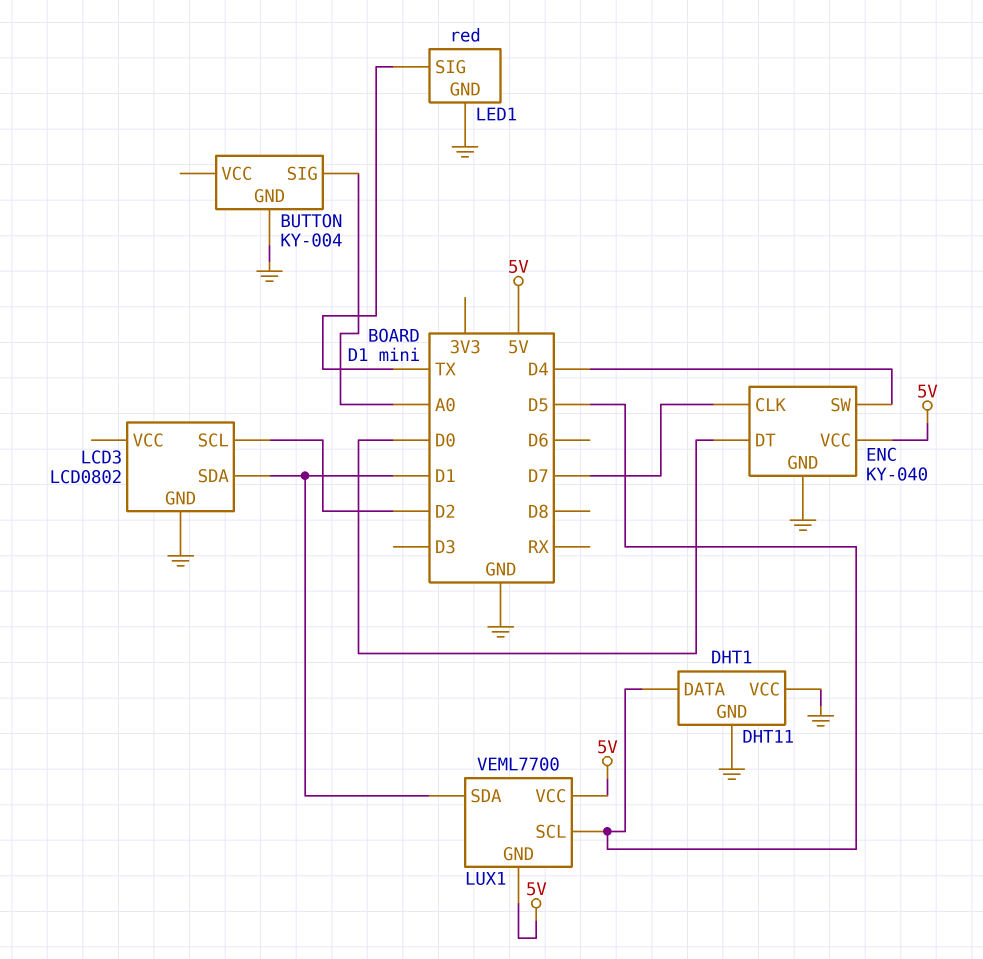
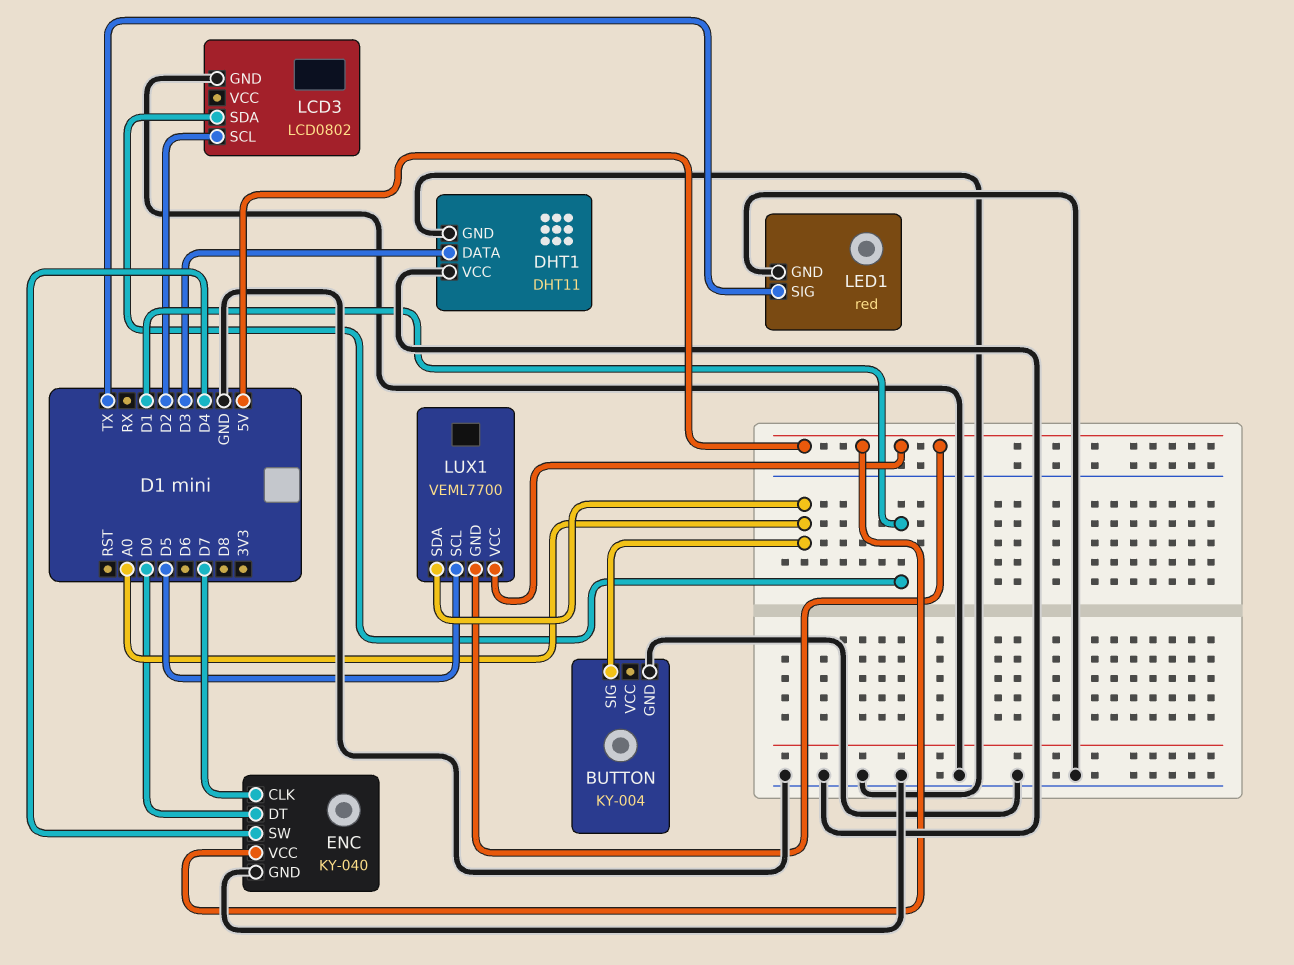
DHT1 pin DATA: D5 -> D3
LUX1 pin SDA: D1 -> A0

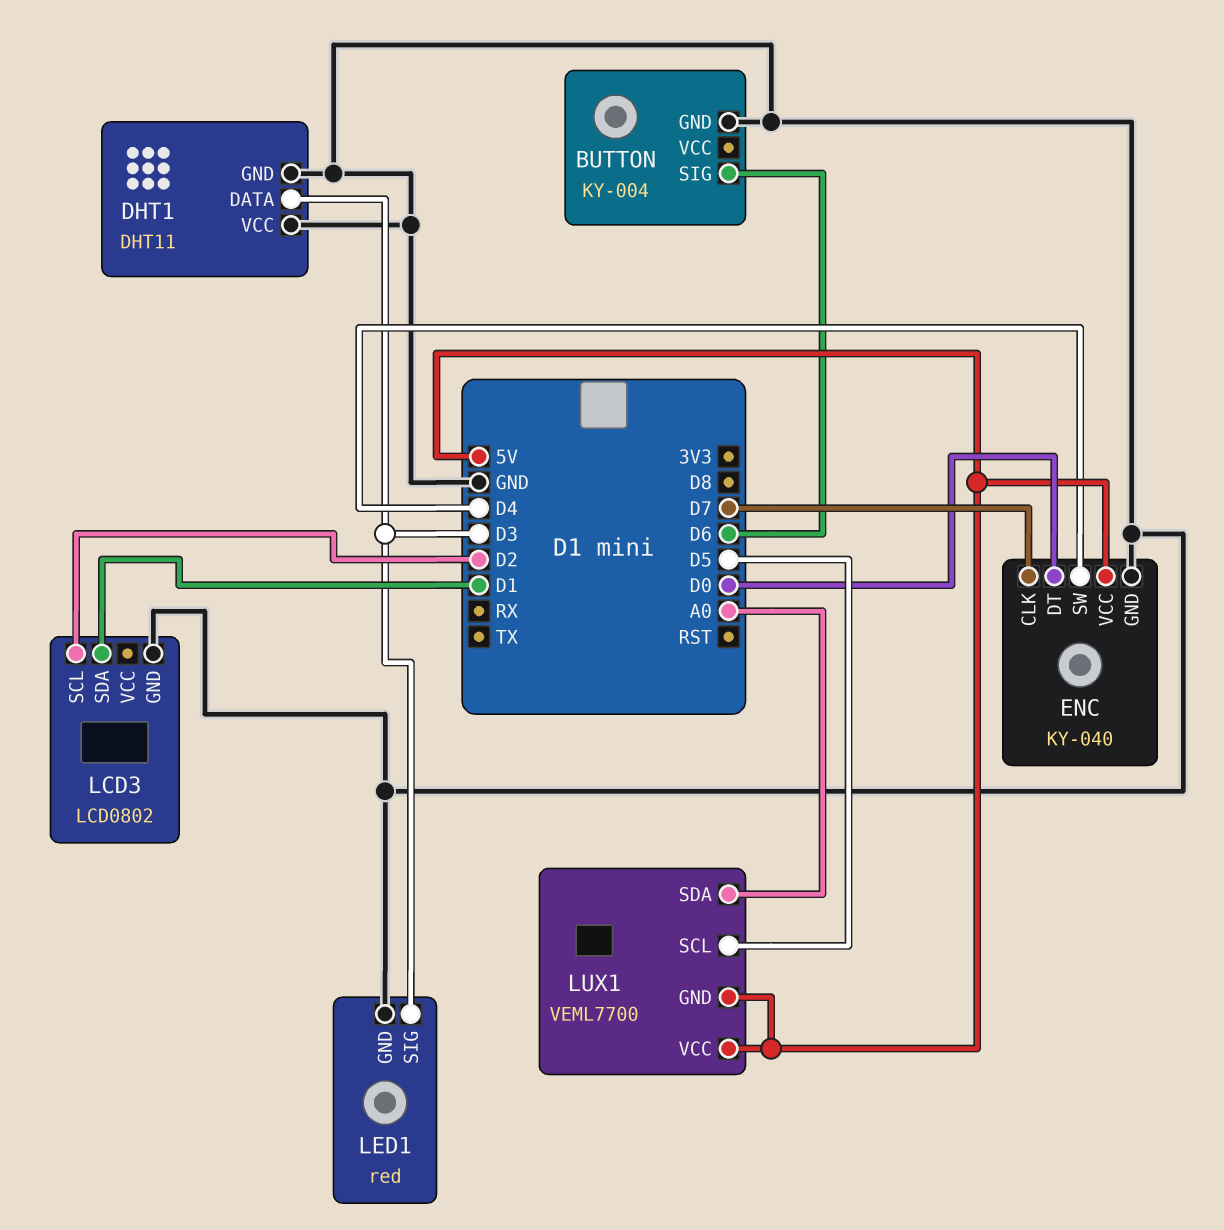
BUTTON pin SIG: A0 -> D6
LED1 pin SIG: TX -> D3

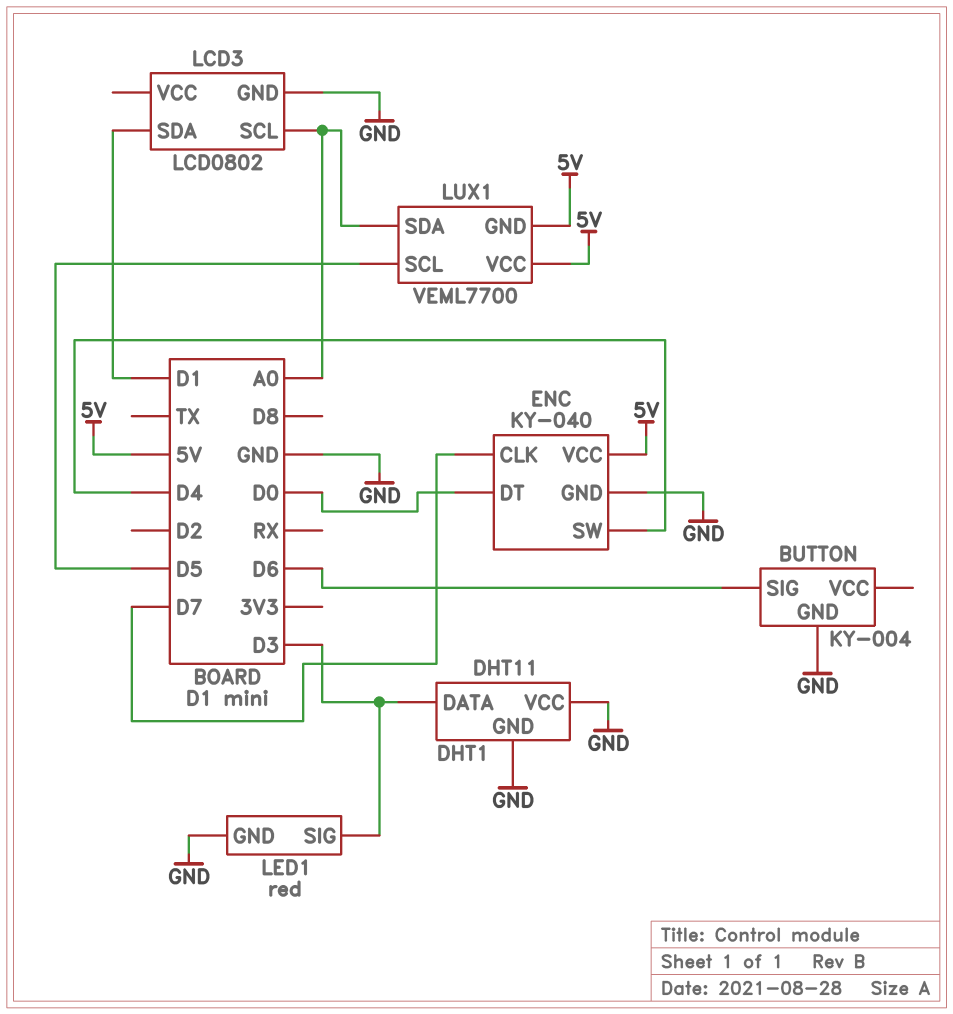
LCD3 pin SCL: D2 -> A0

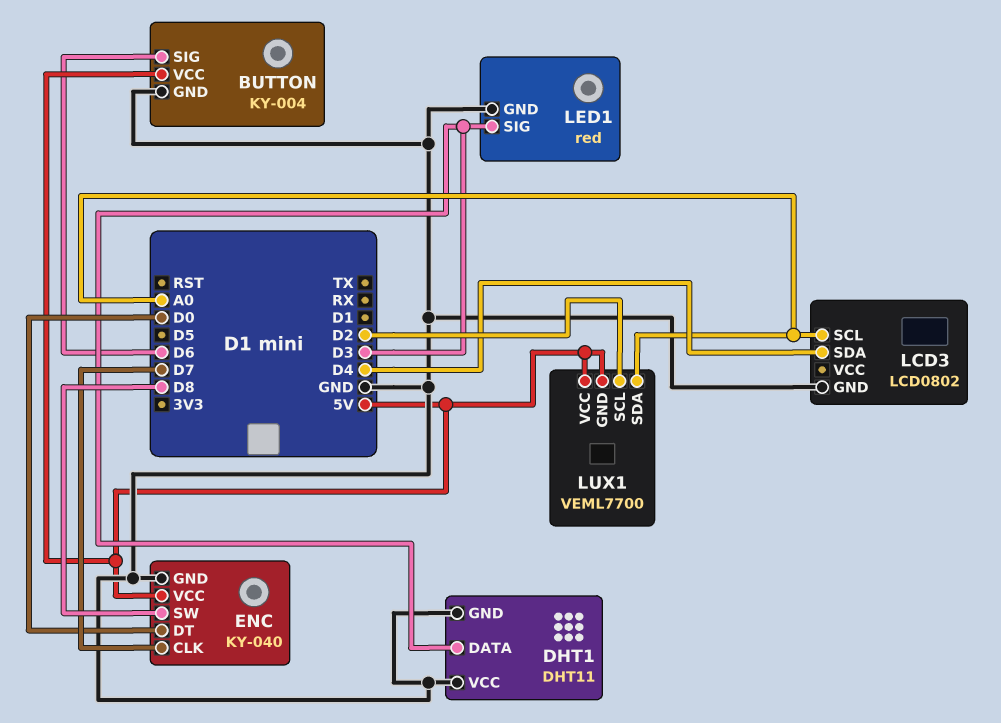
BUTTON pin VCC: none -> 5V
ENC pin SW: D4 -> D8
LCD3 pin SDA: D1 -> D4
LUX1 pin SCL: D5 -> D2

